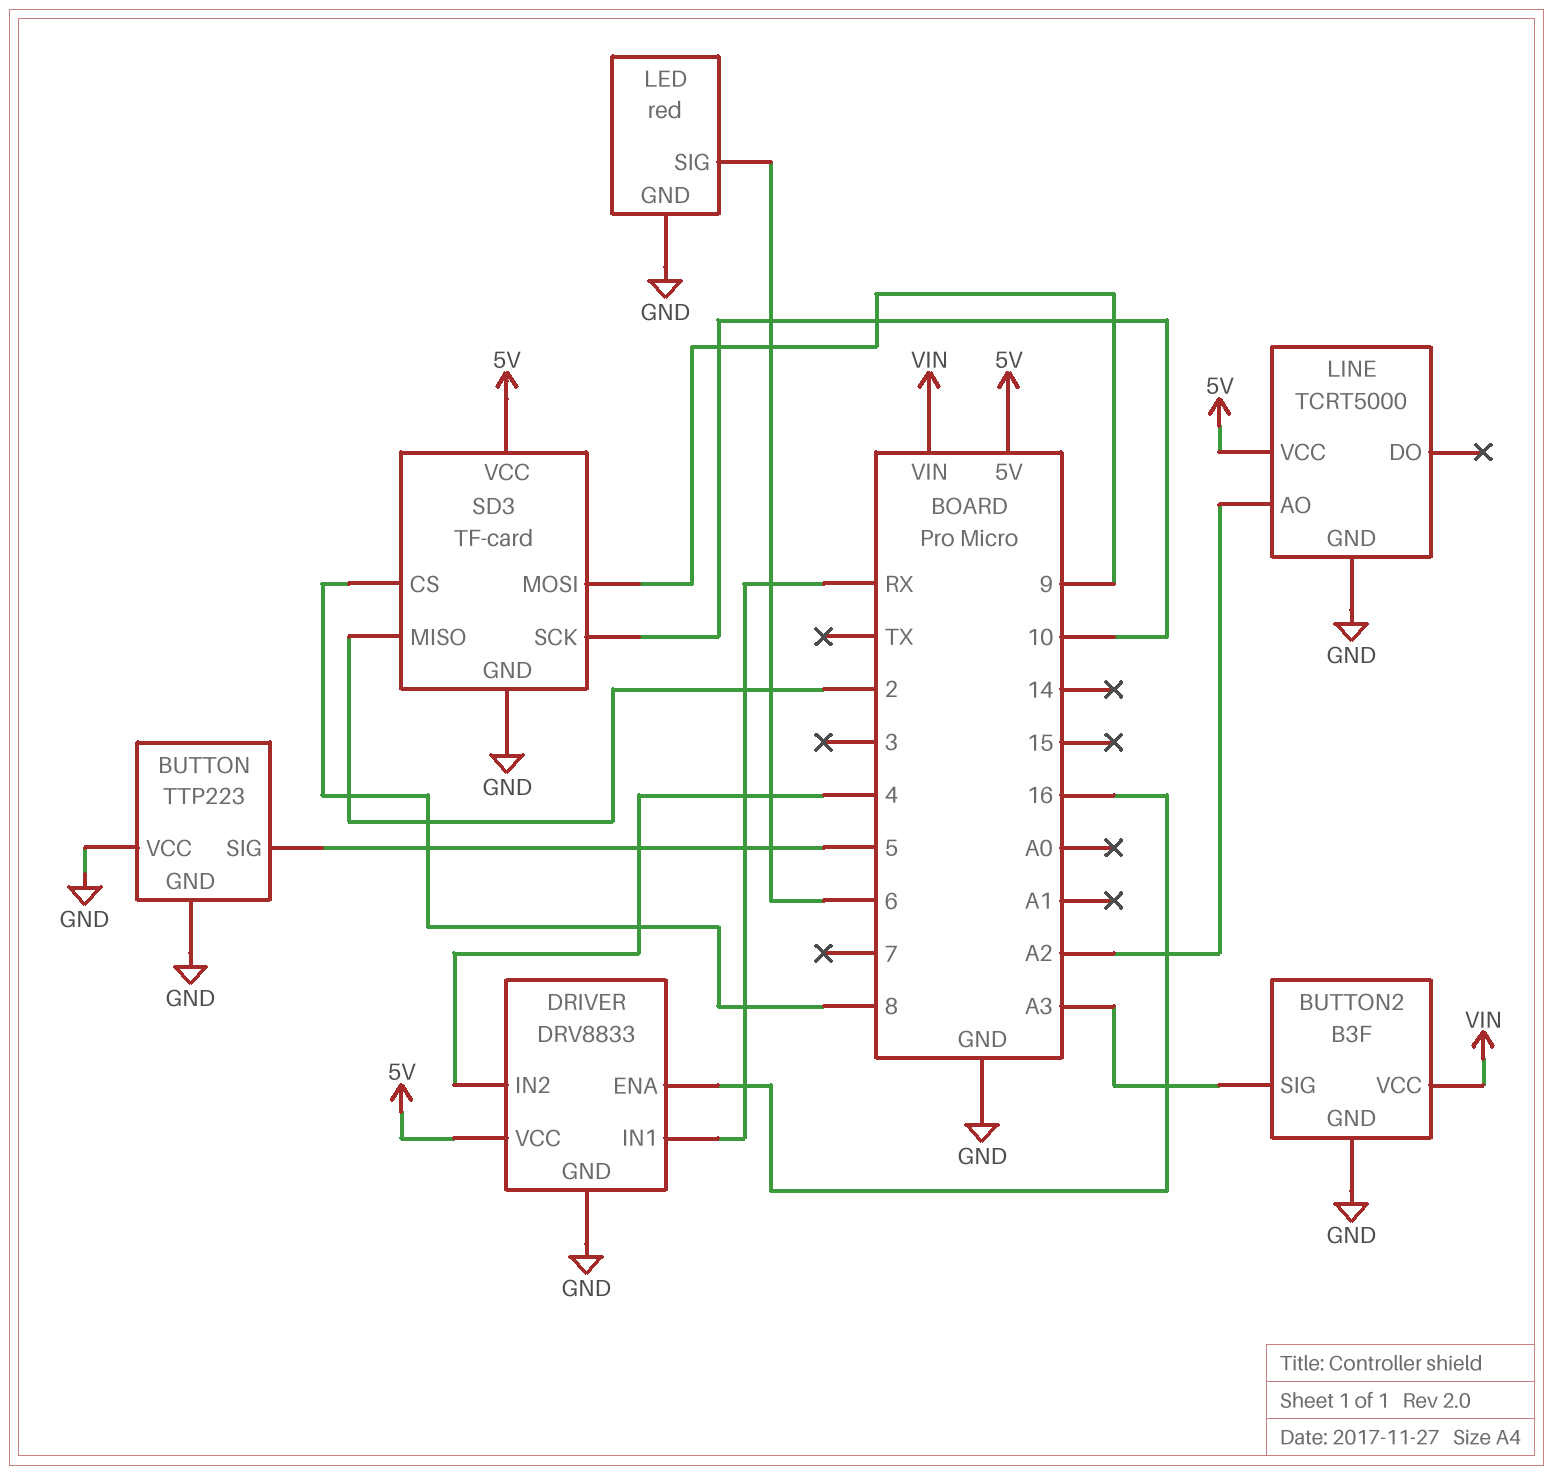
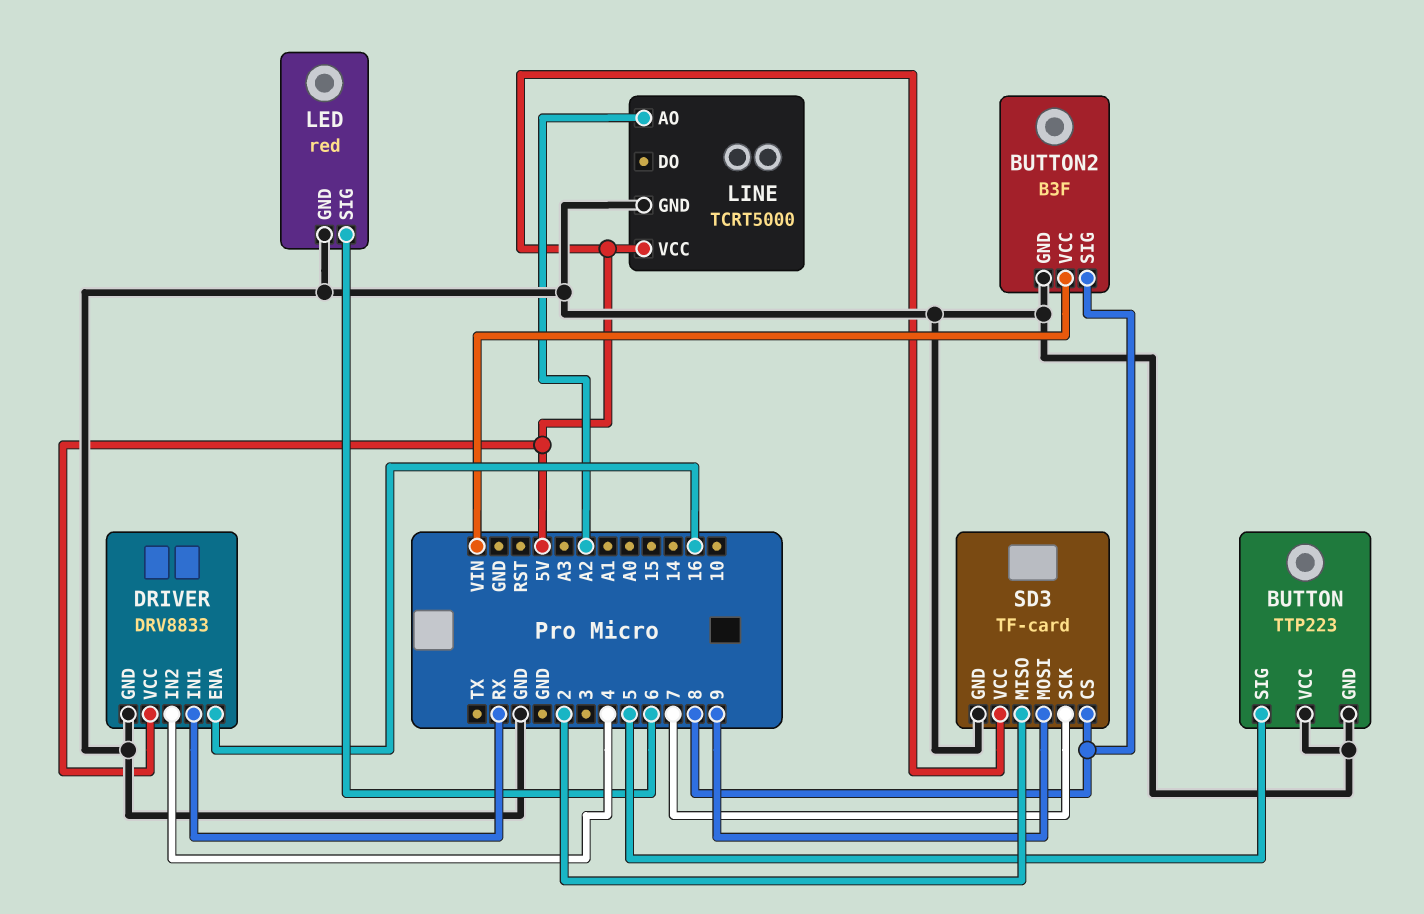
BUTTON2 pin SIG: A3 -> 8
SD3 pin SCK: 10 -> 7

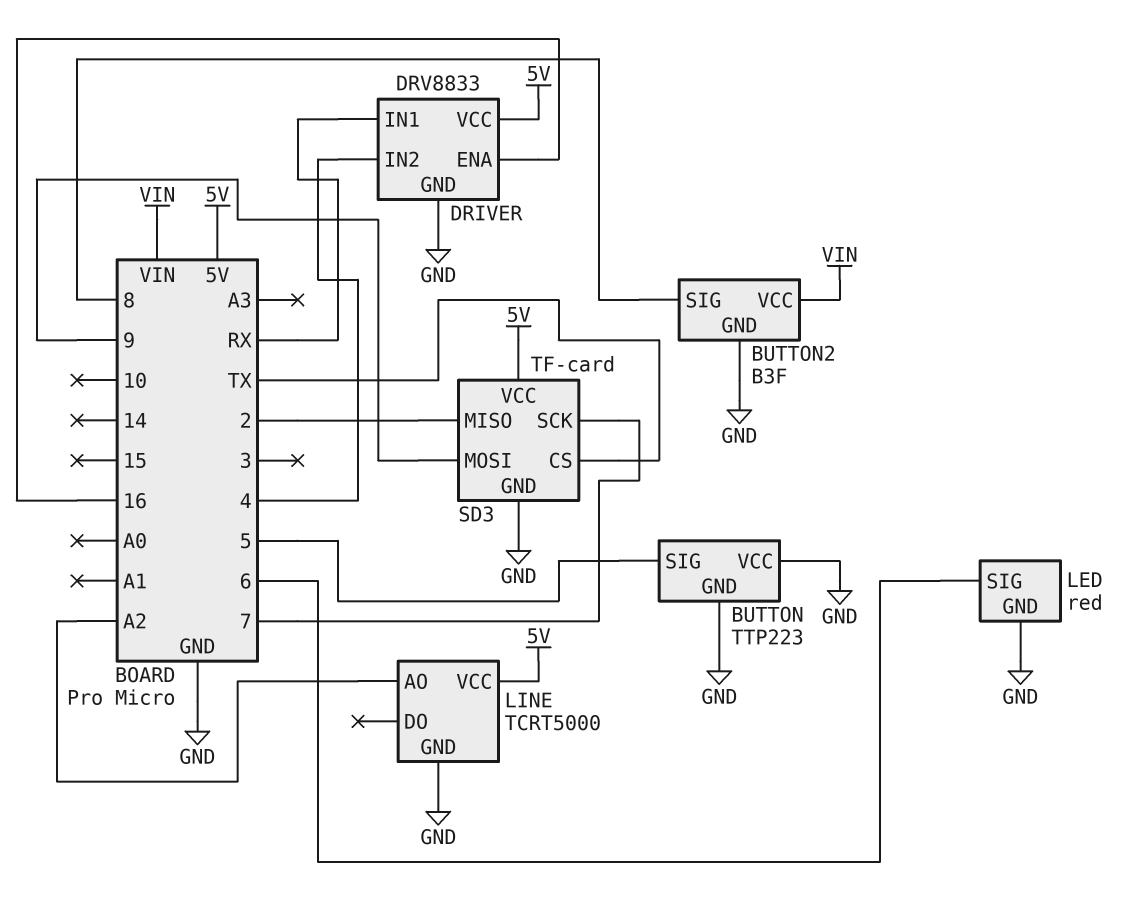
SD3 pin CS: 8 -> TX

